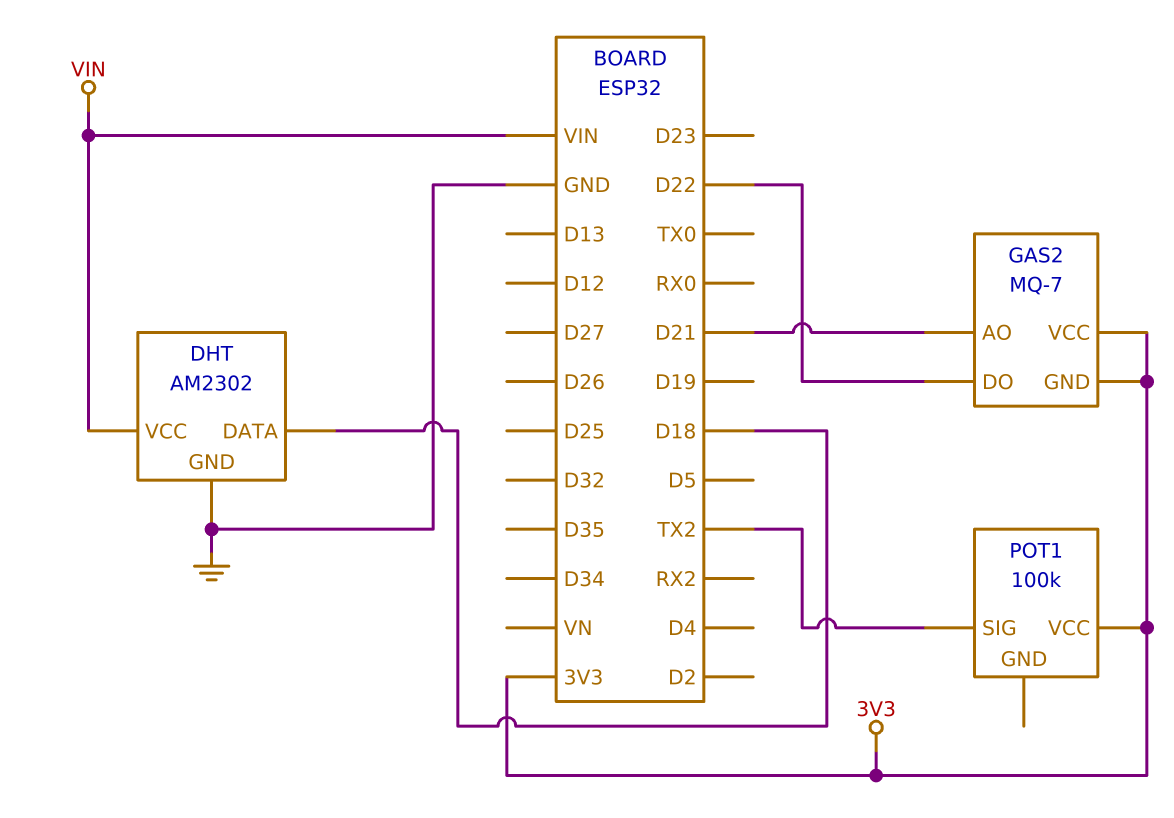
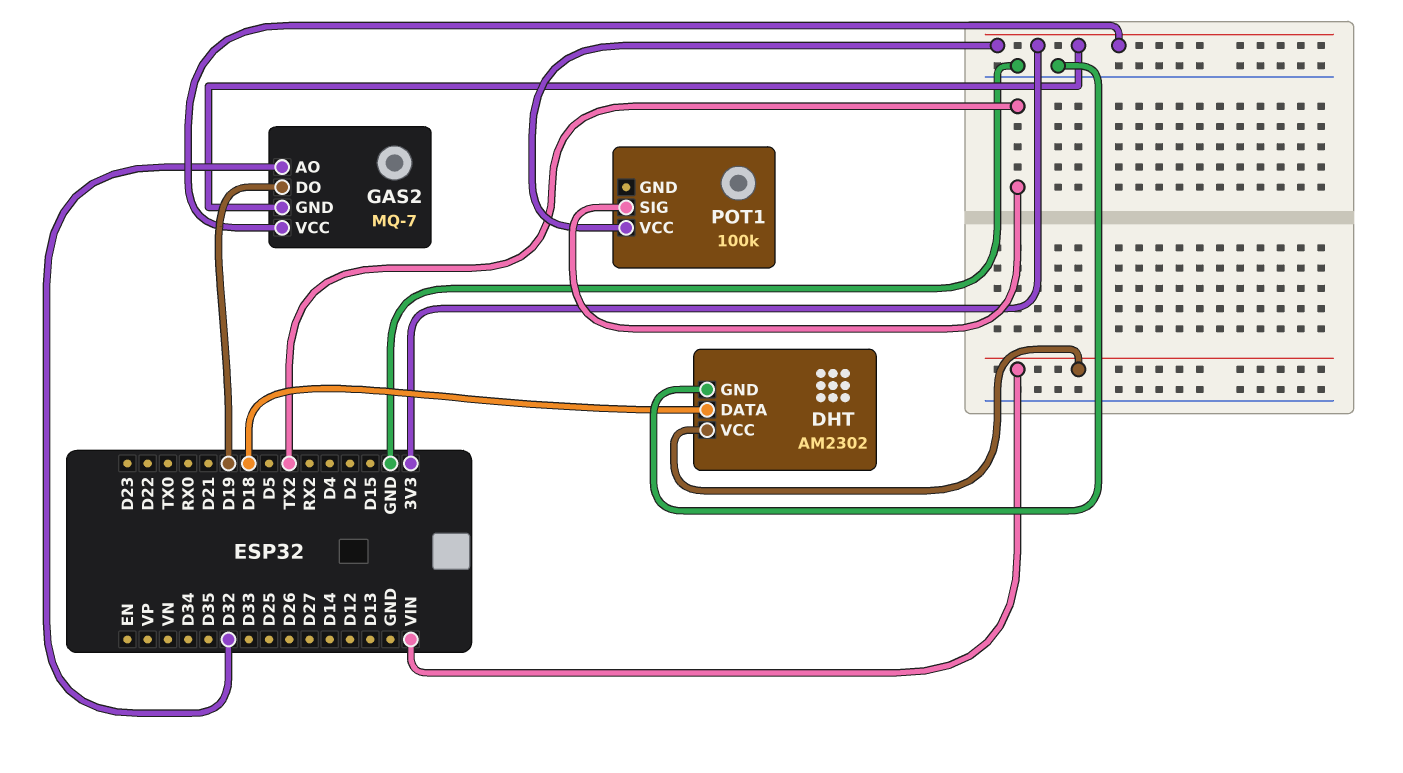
GAS2 pin AO: D21 -> D32
GAS2 pin DO: D22 -> D19

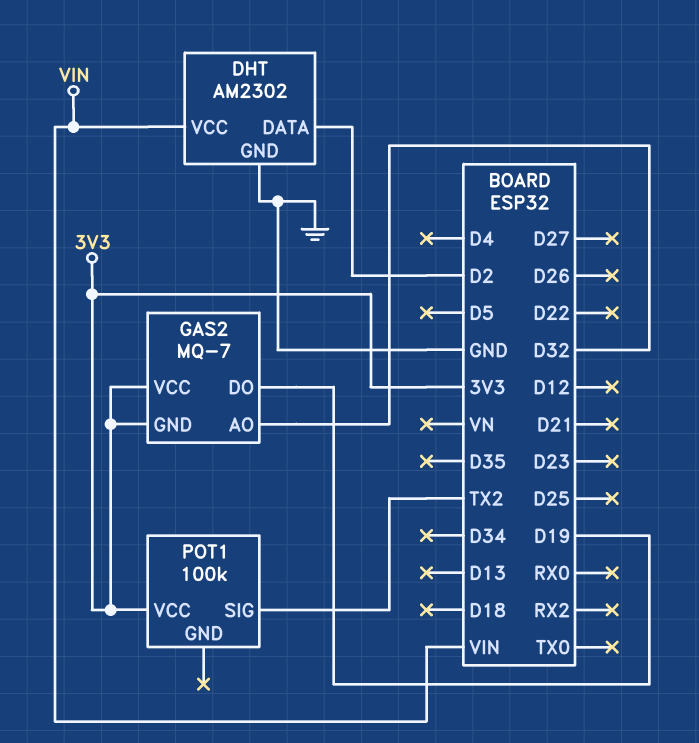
DHT pin DATA: D18 -> D2

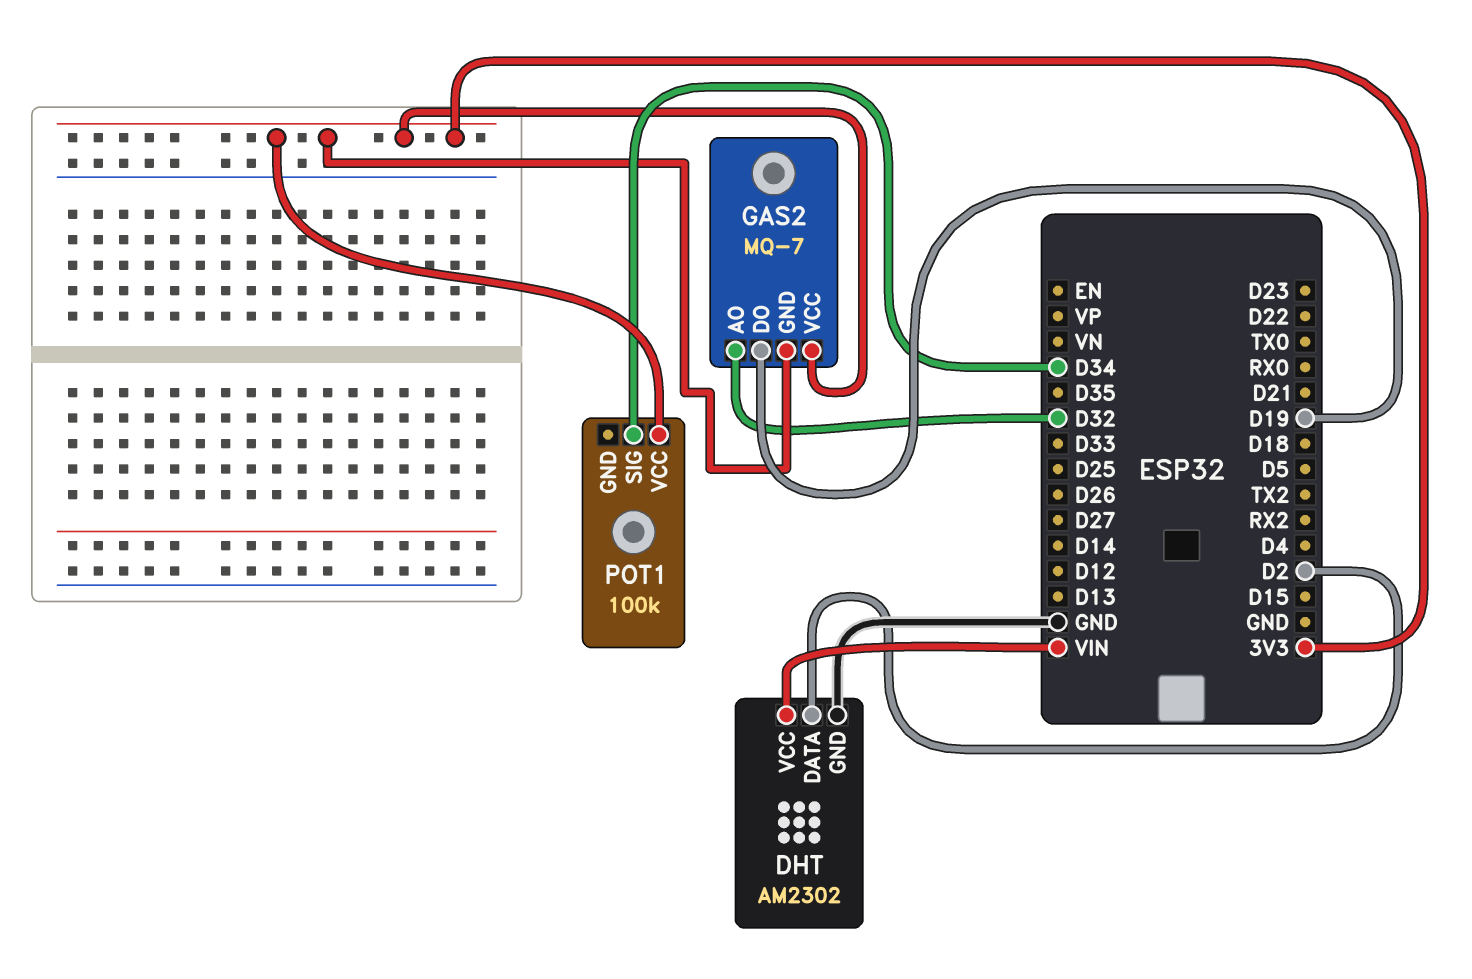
POT1 pin SIG: TX2 -> D34

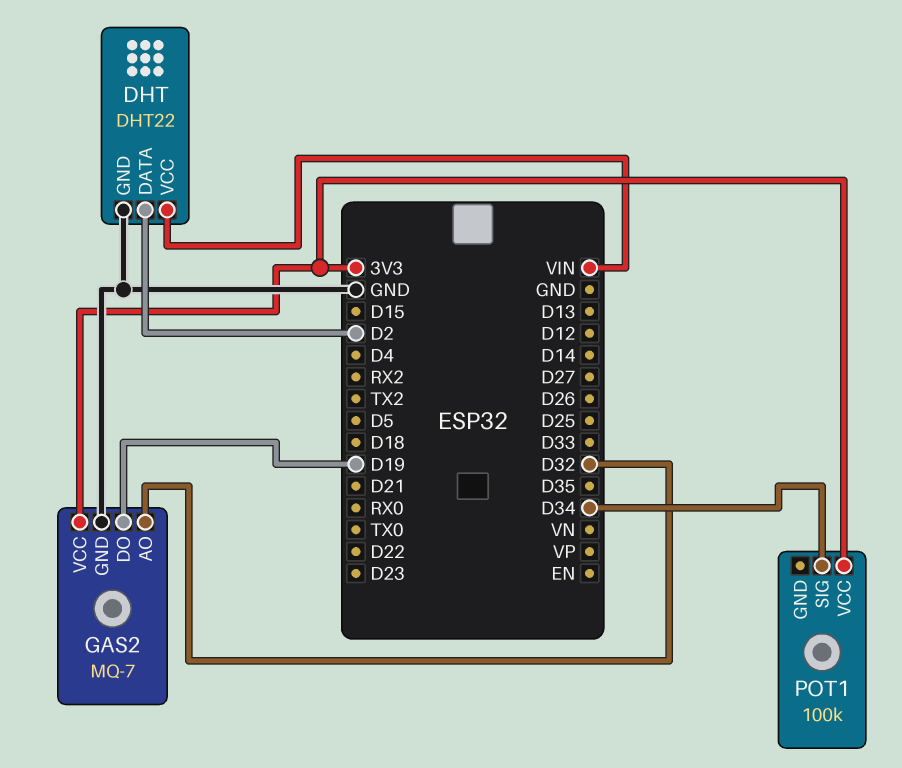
DHT: AM2302 -> DHT22
GAS2 pin GND: 3V3 -> GND

